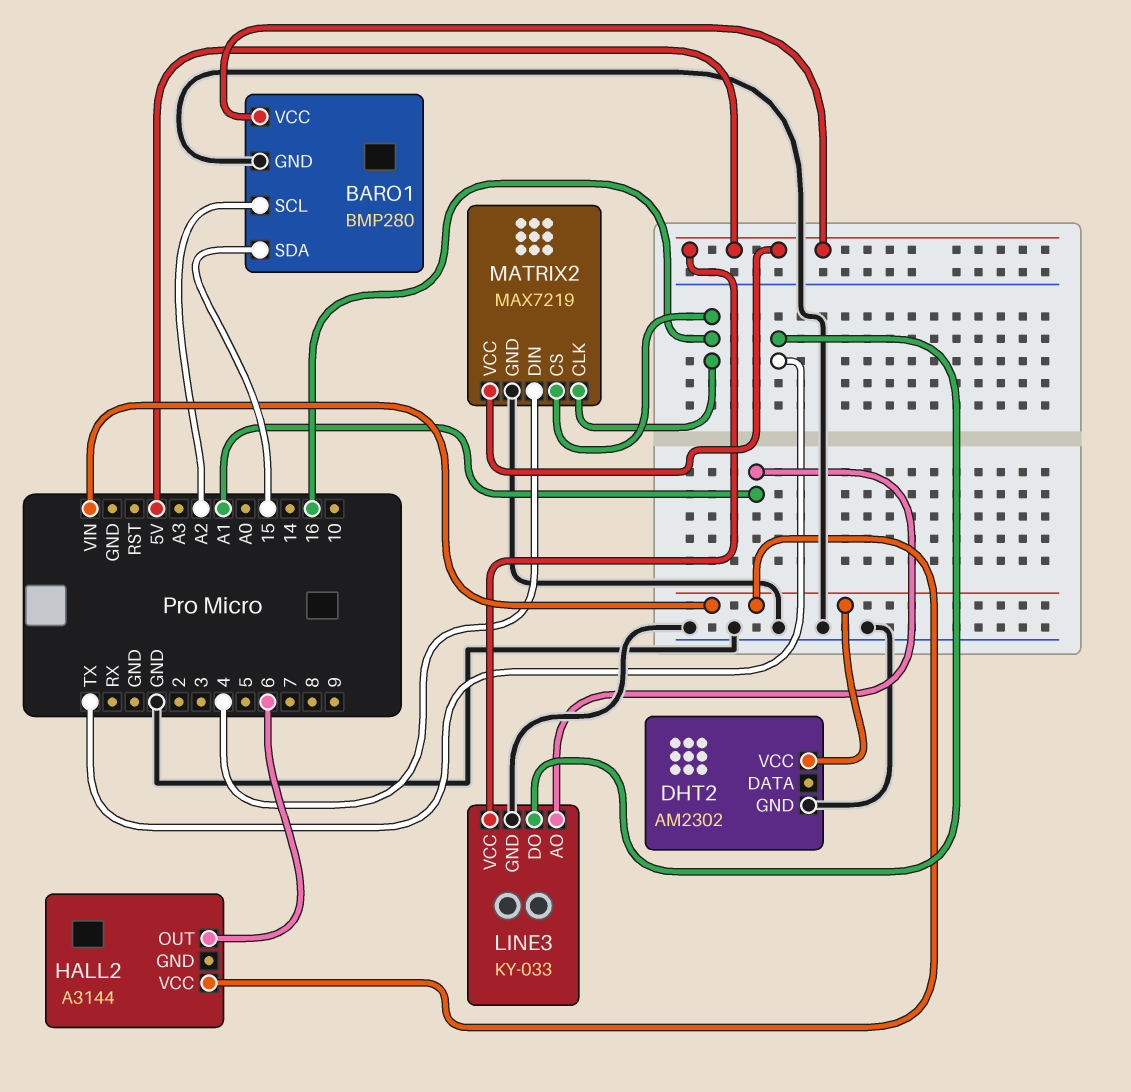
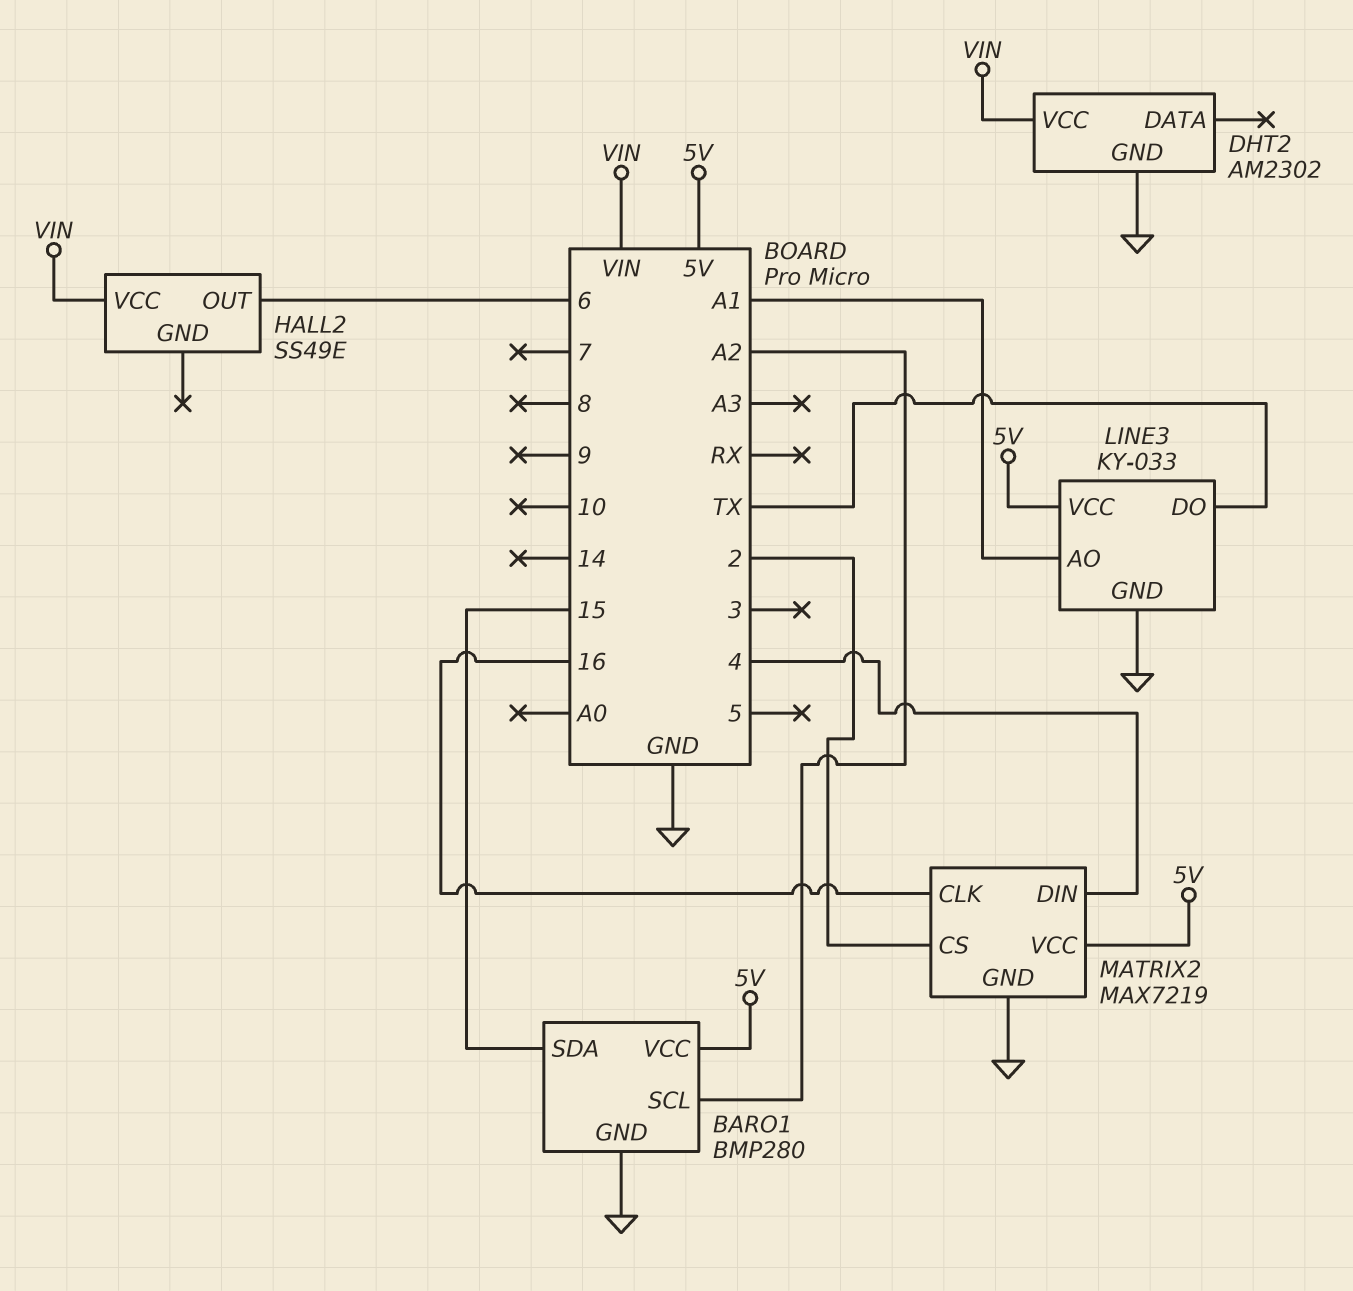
HALL2: A3144 -> SS49E
MATRIX2 pin CS: 16 -> 2

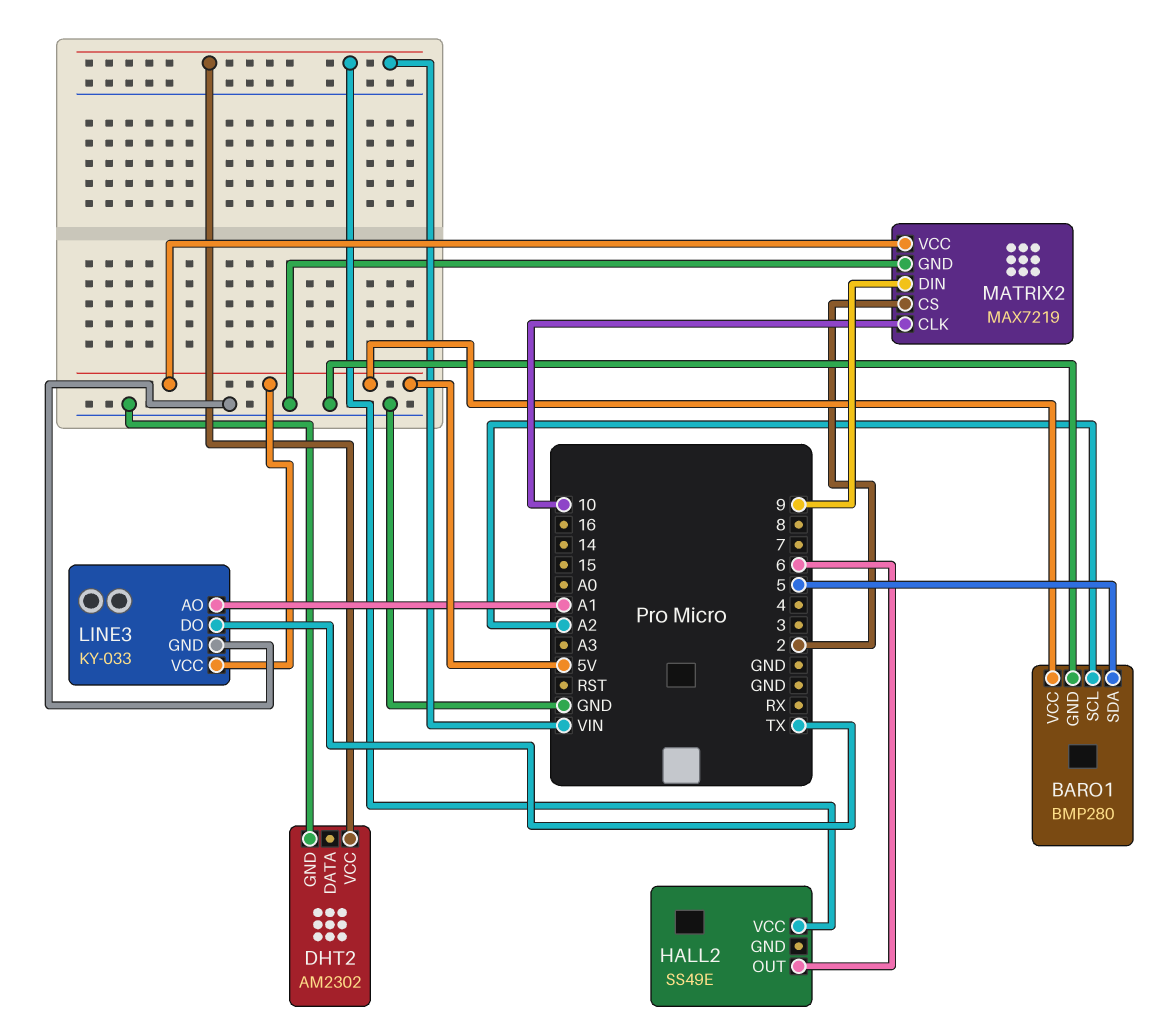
BARO1 pin SDA: 15 -> 5
MATRIX2 pin CLK: 16 -> 10
MATRIX2 pin DIN: 4 -> 9

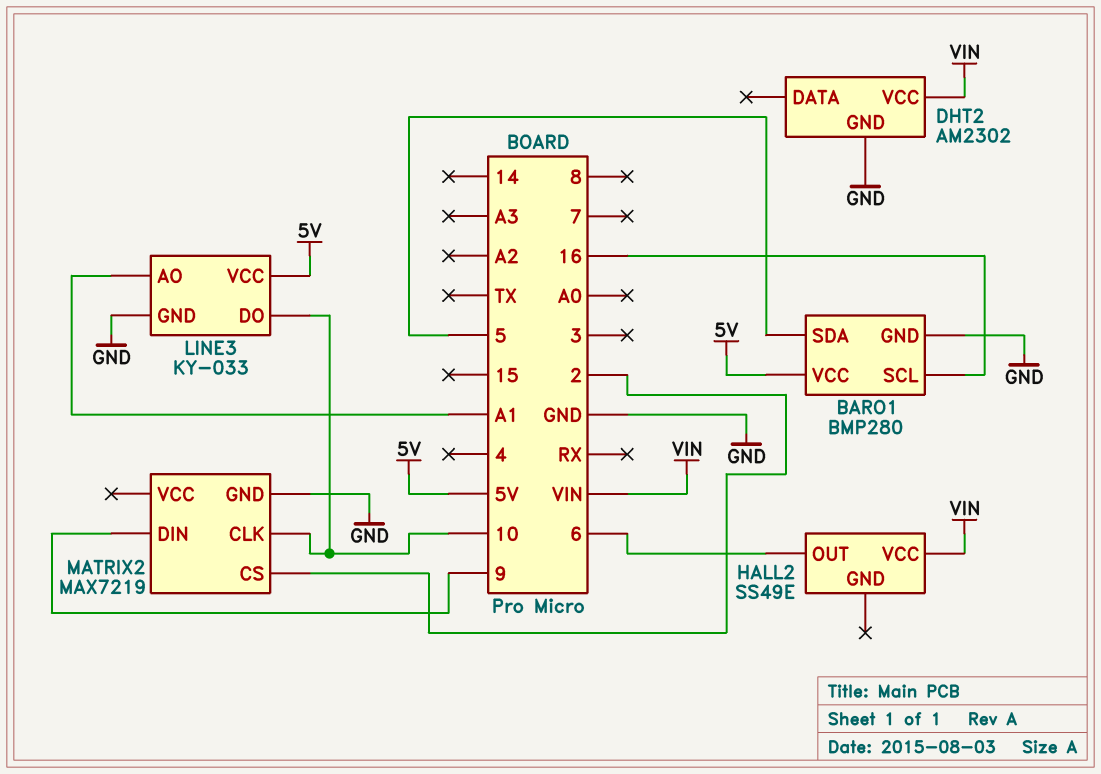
BARO1 pin SCL: A2 -> 16
LINE3 pin DO: TX -> 10
MATRIX2 pin VCC: 5V -> none

